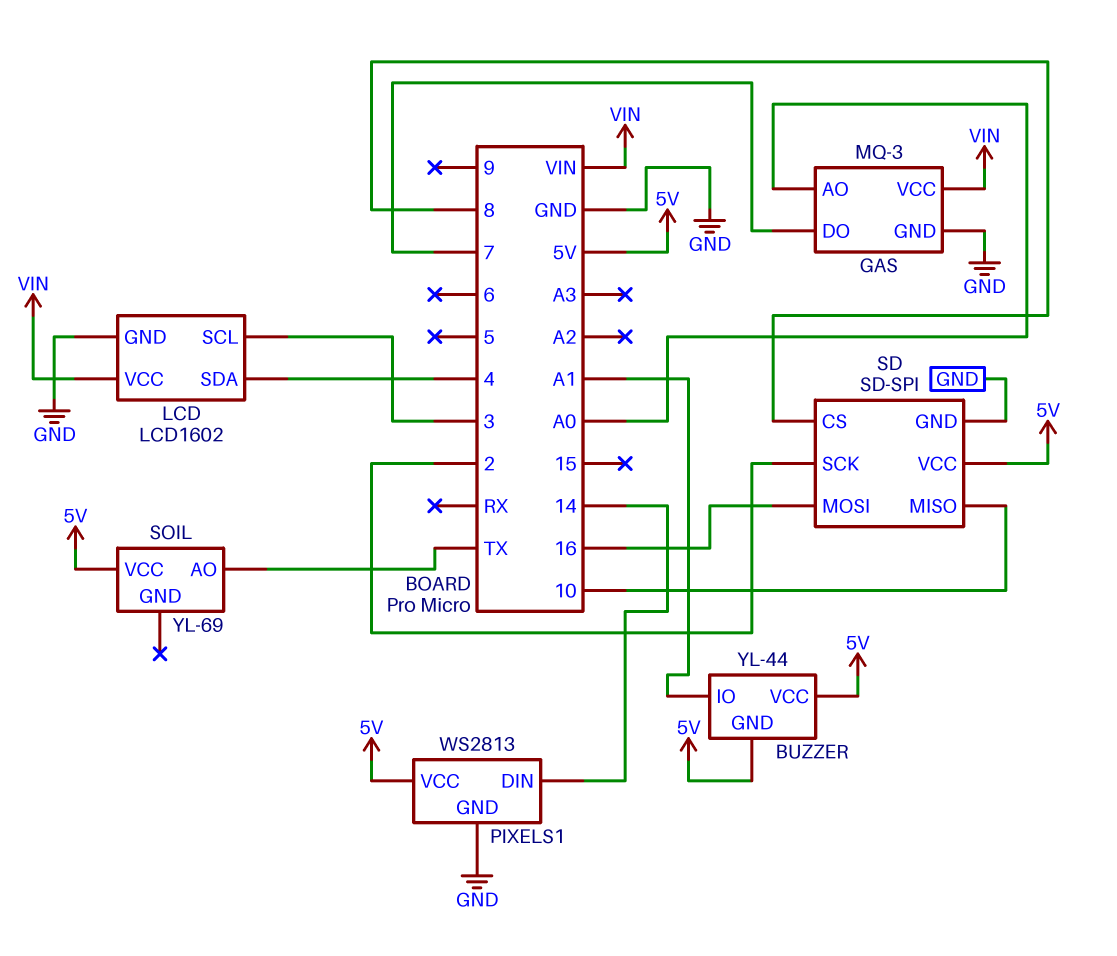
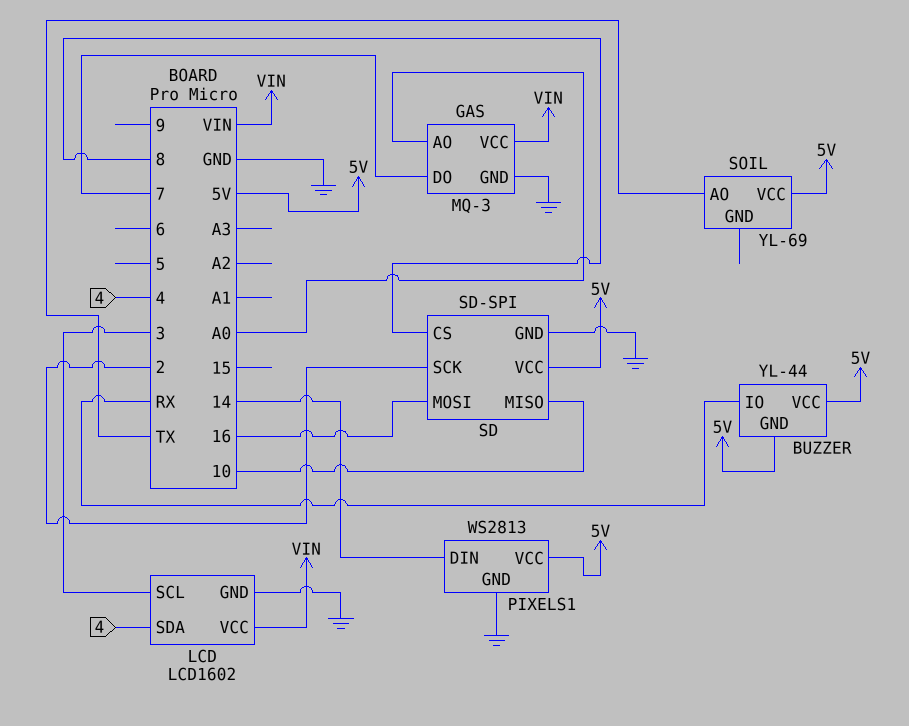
BUZZER pin IO: A1 -> RX

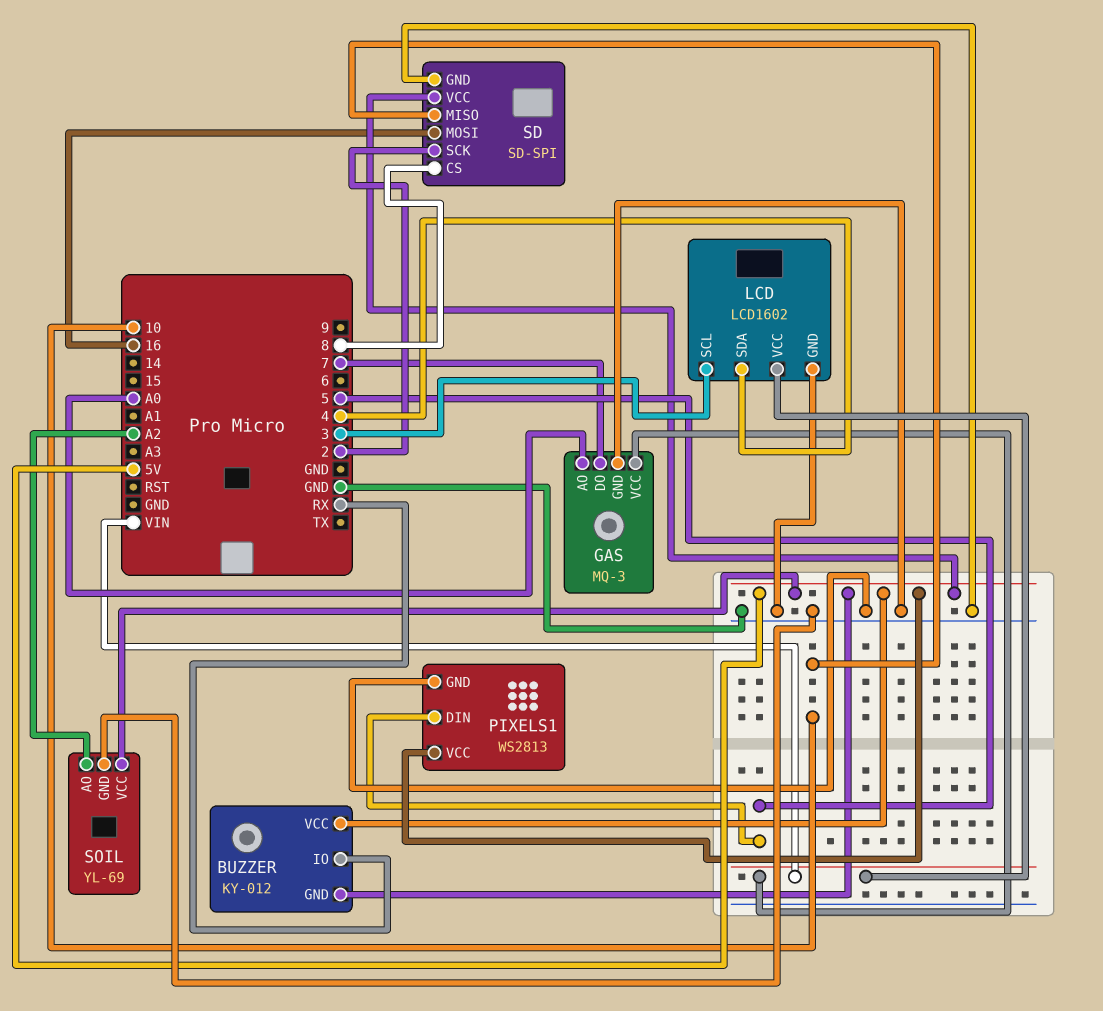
BUZZER: YL-44 -> KY-012
PIXELS1 pin DIN: 14 -> 5
SOIL pin AO: TX -> A2
SOIL pin GND: none -> GND

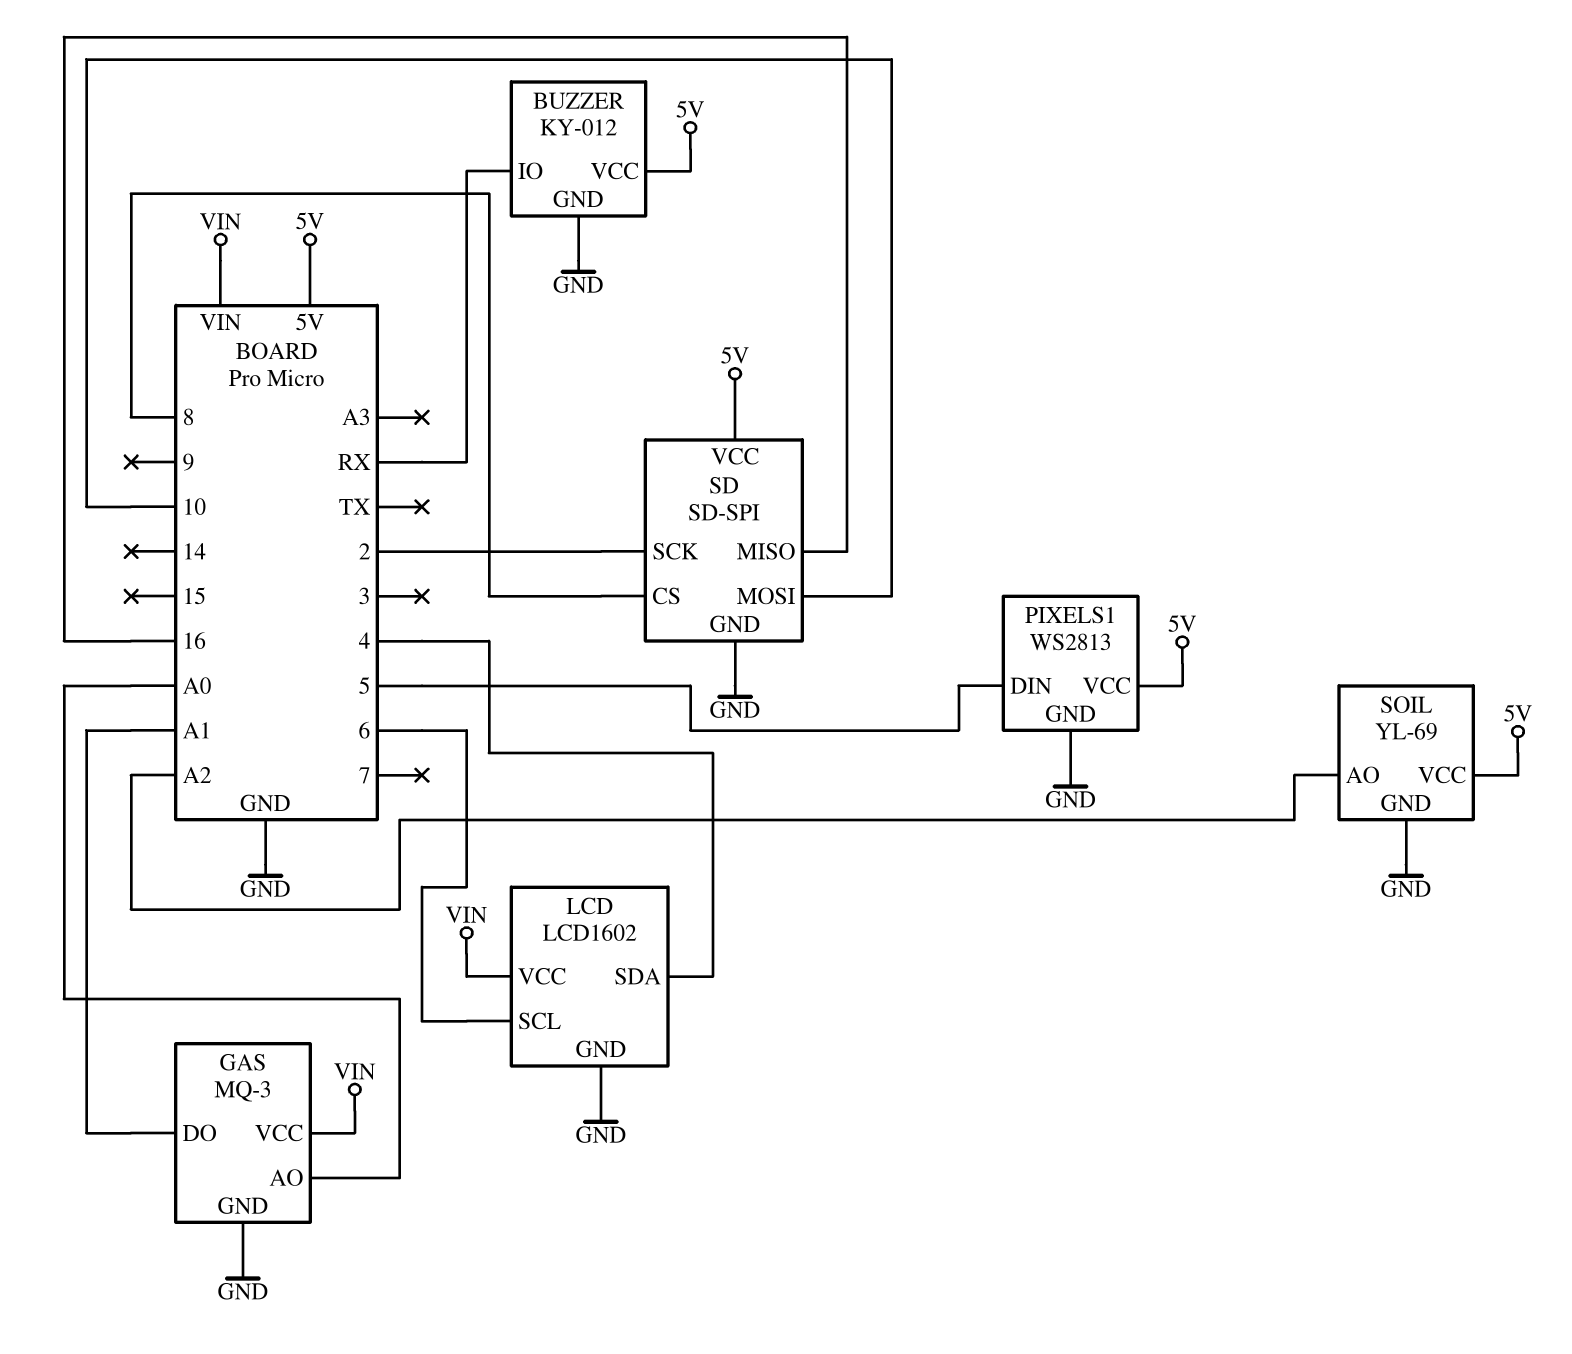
BUZZER pin GND: 5V -> GND
GAS pin DO: 7 -> A1
LCD pin SCL: 3 -> 6
SD pin MISO: 10 -> 16
SD pin MOSI: 16 -> 10

